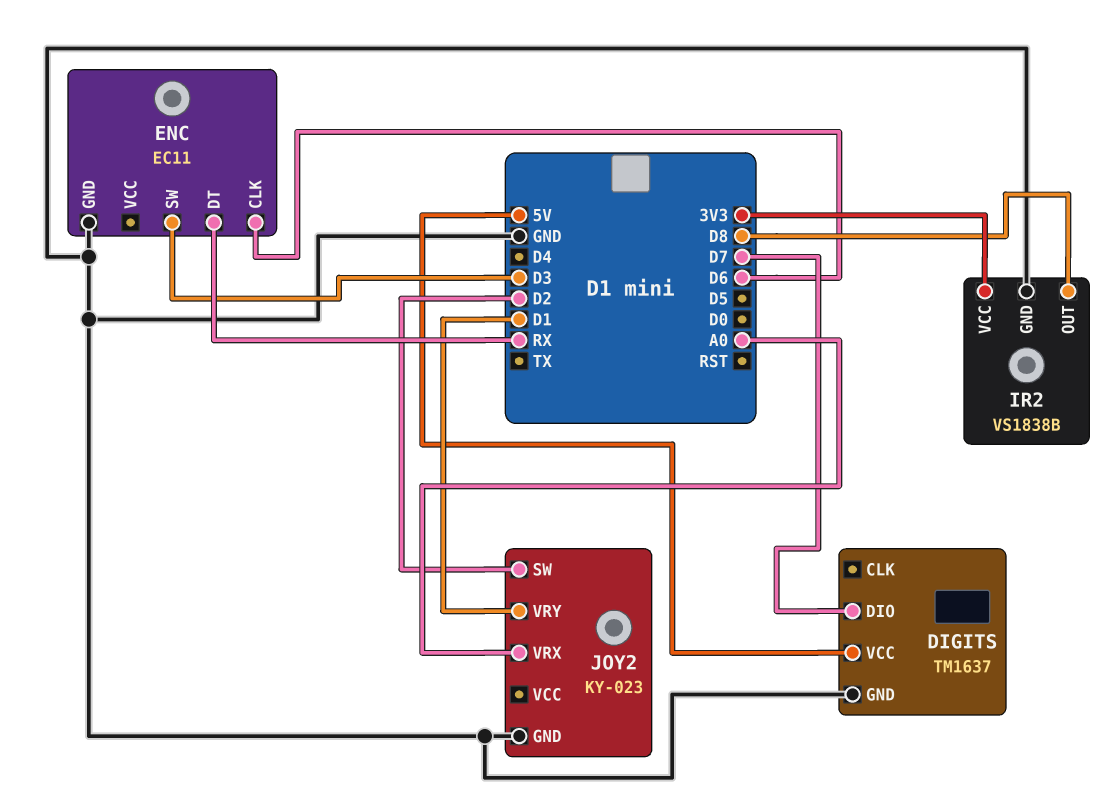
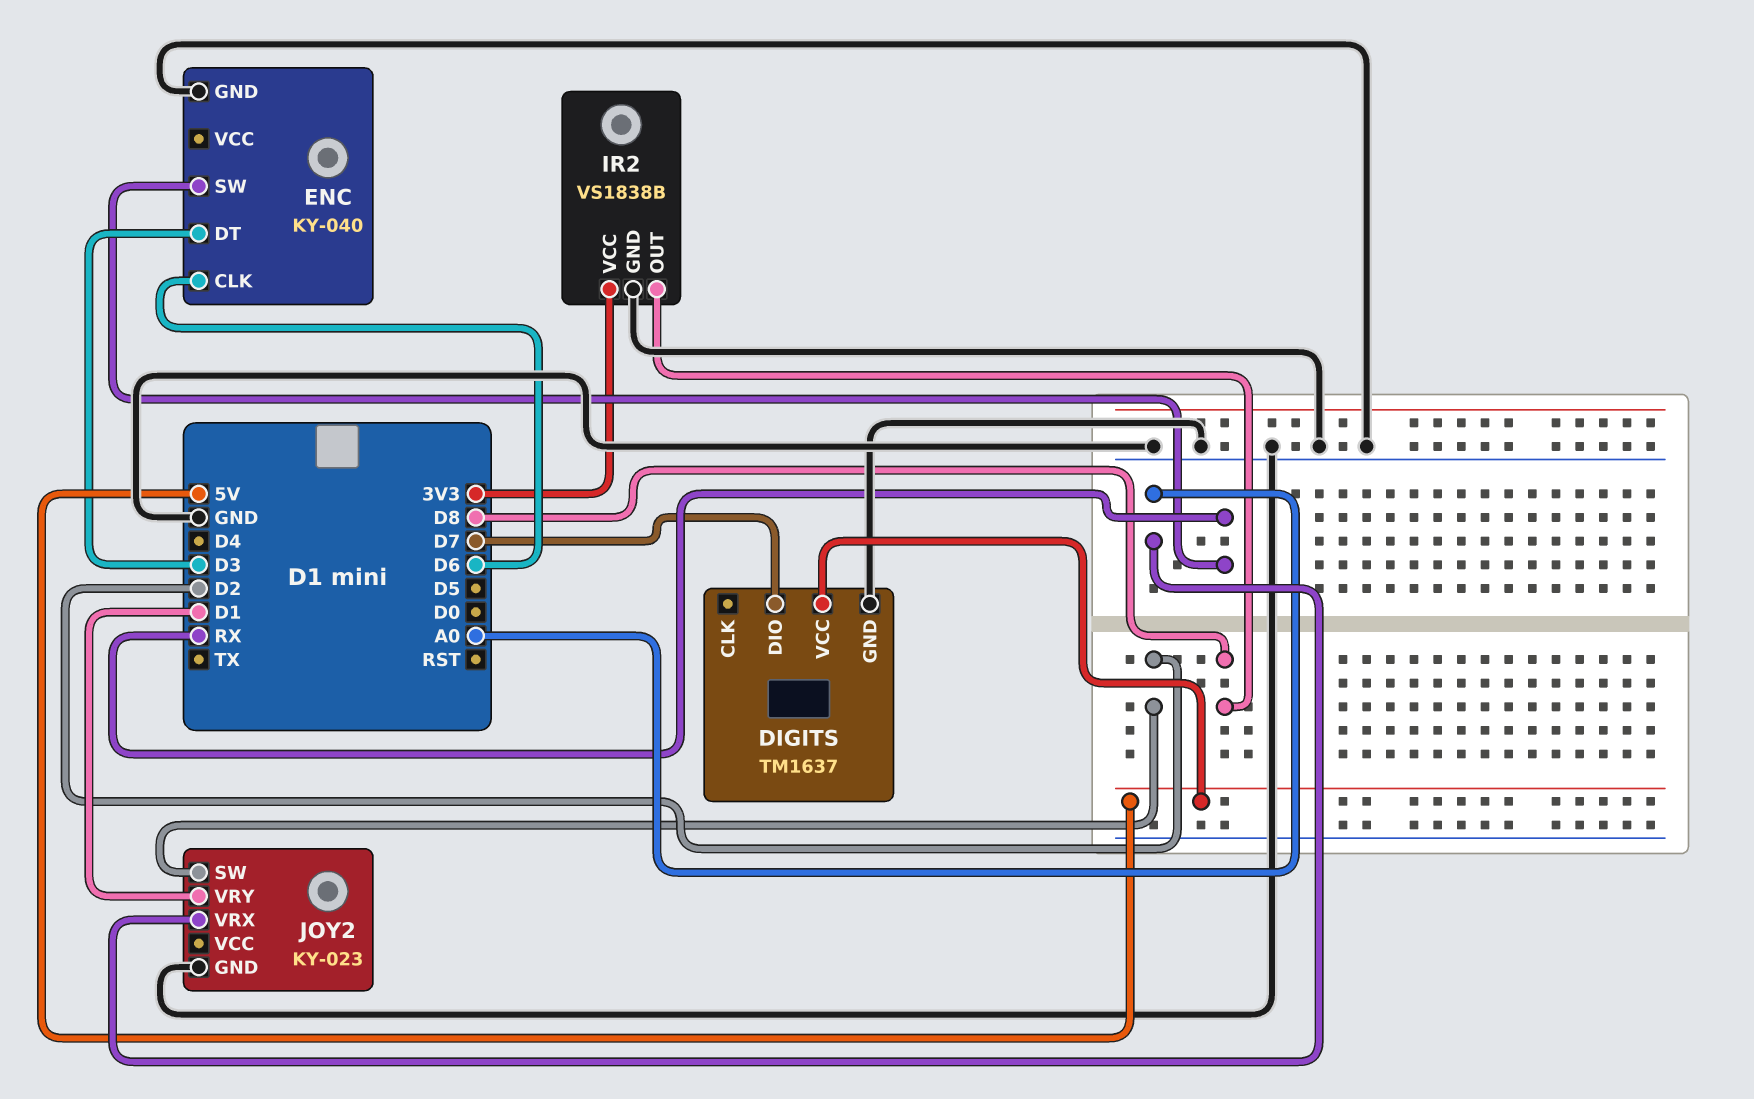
ENC: EC11 -> KY-040
ENC pin DT: RX -> D3
ENC pin SW: D3 -> RX

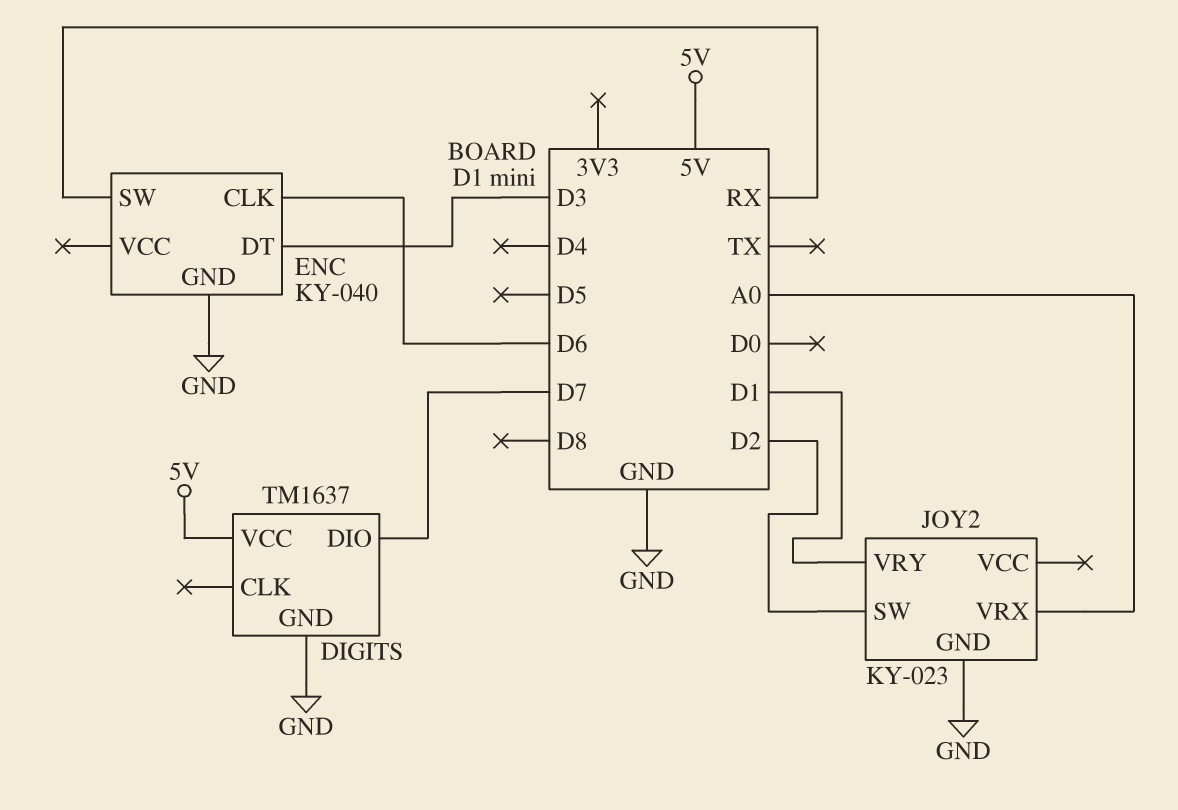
IR2: VS1838B -> none
IR2 pin GND: GND -> none
IR2 pin OUT: D8 -> none
IR2 pin VCC: 3V3 -> none

